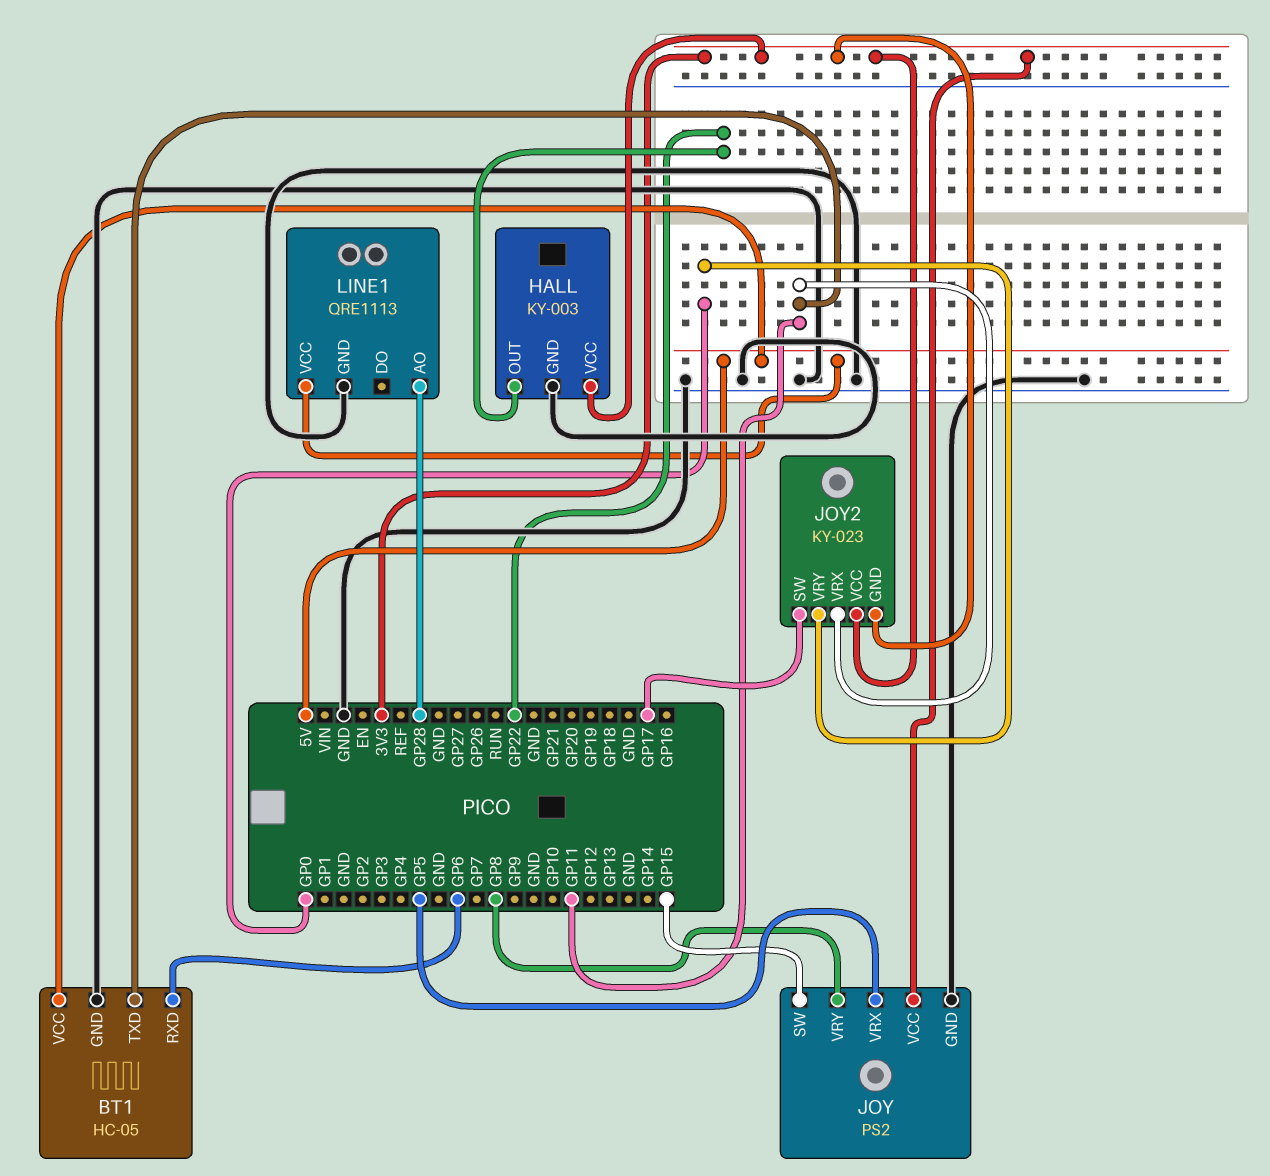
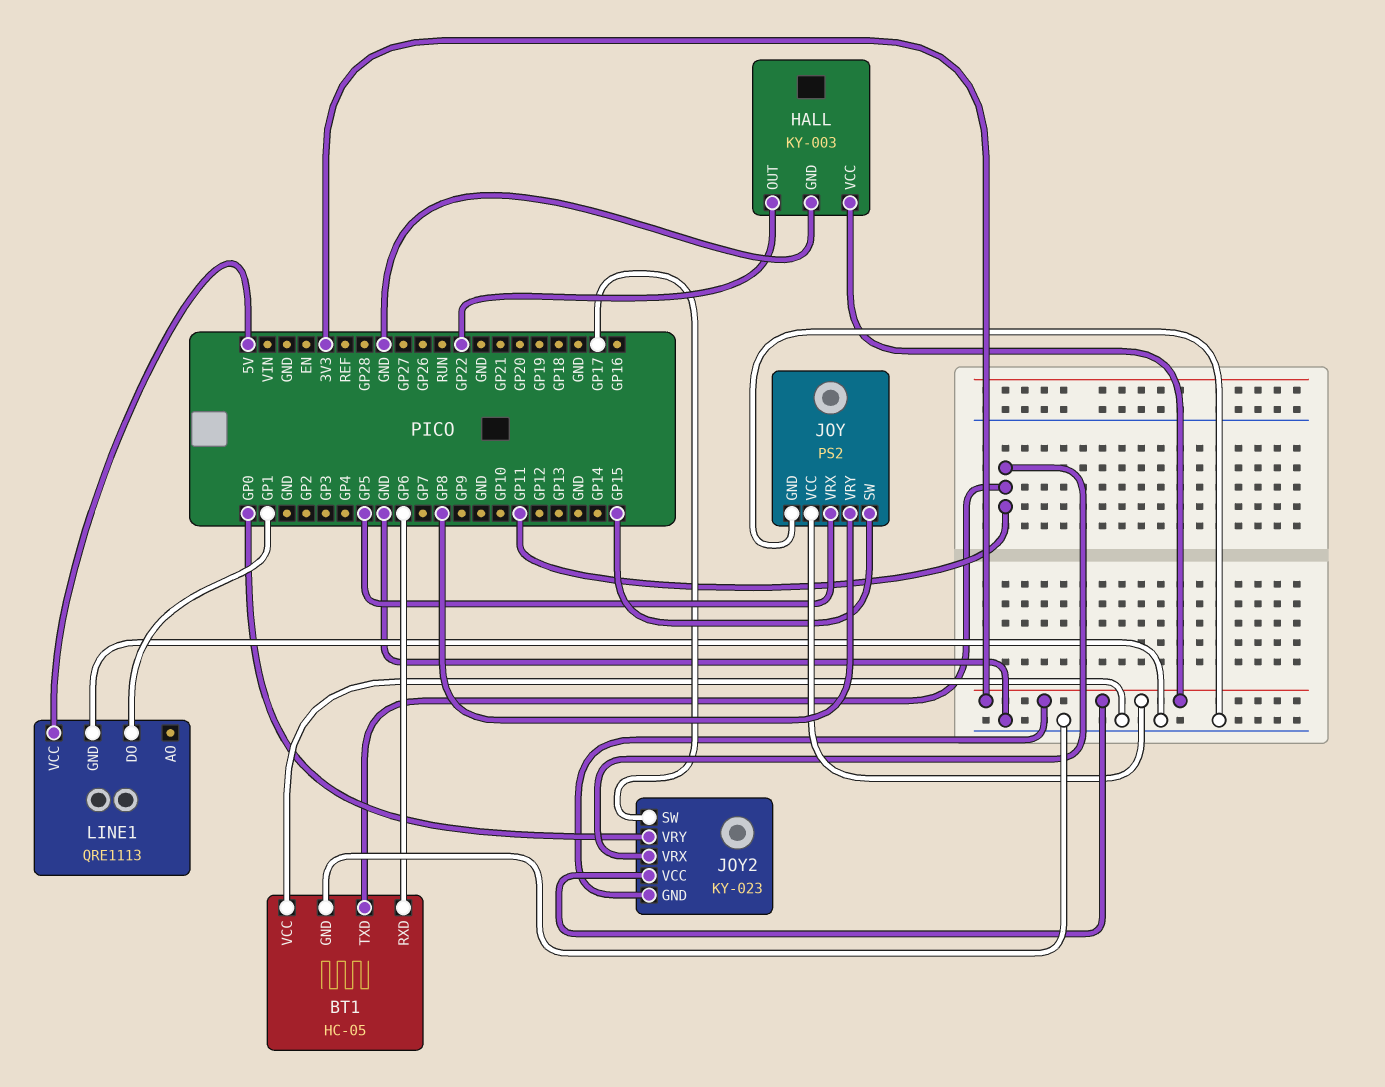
BT1 pin VCC: 5V -> GND
LINE1 pin AO: GP28 -> none
LINE1 pin DO: none -> GP1

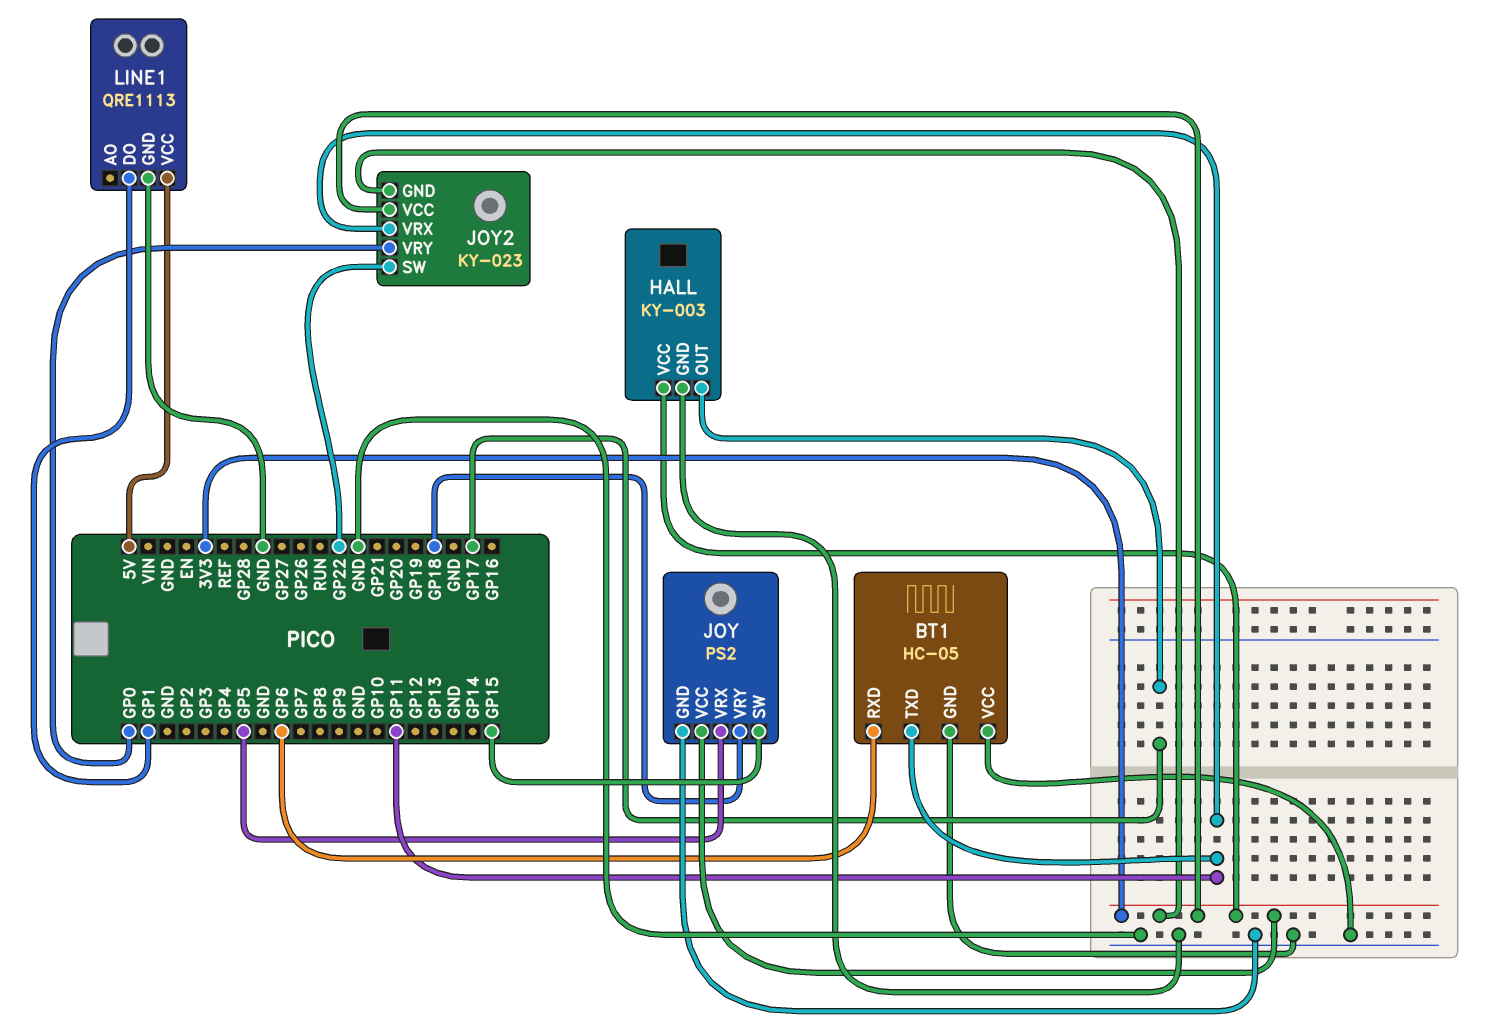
HALL pin OUT: GP22 -> GP17
JOY pin VRY: GP8 -> GP18
JOY2 pin SW: GP17 -> GP22

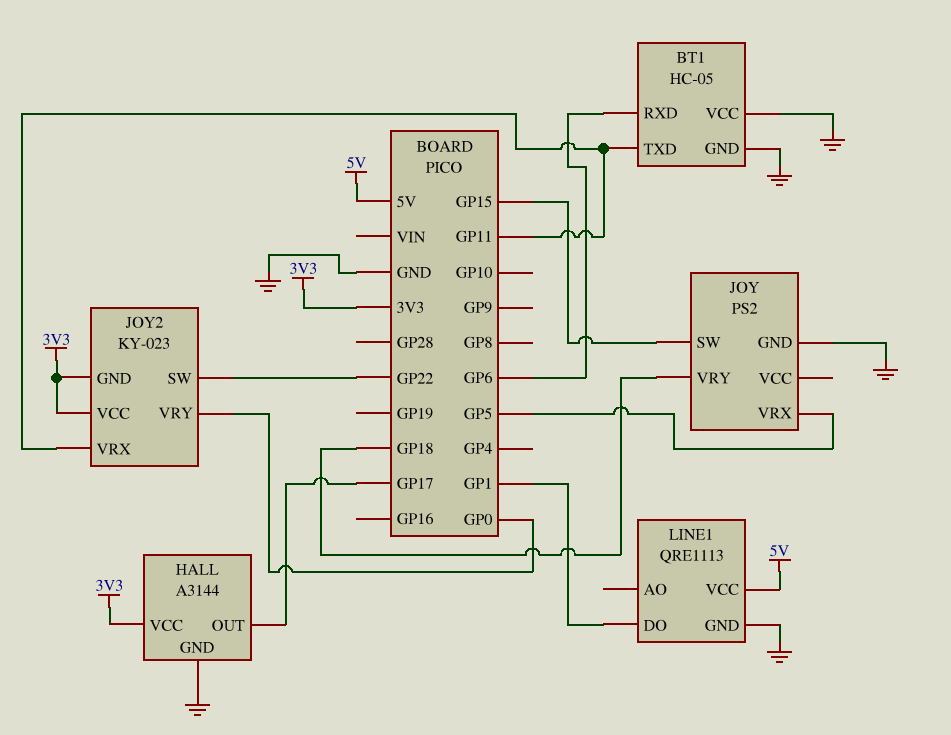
HALL: KY-003 -> A3144
JOY pin VCC: 3V3 -> none

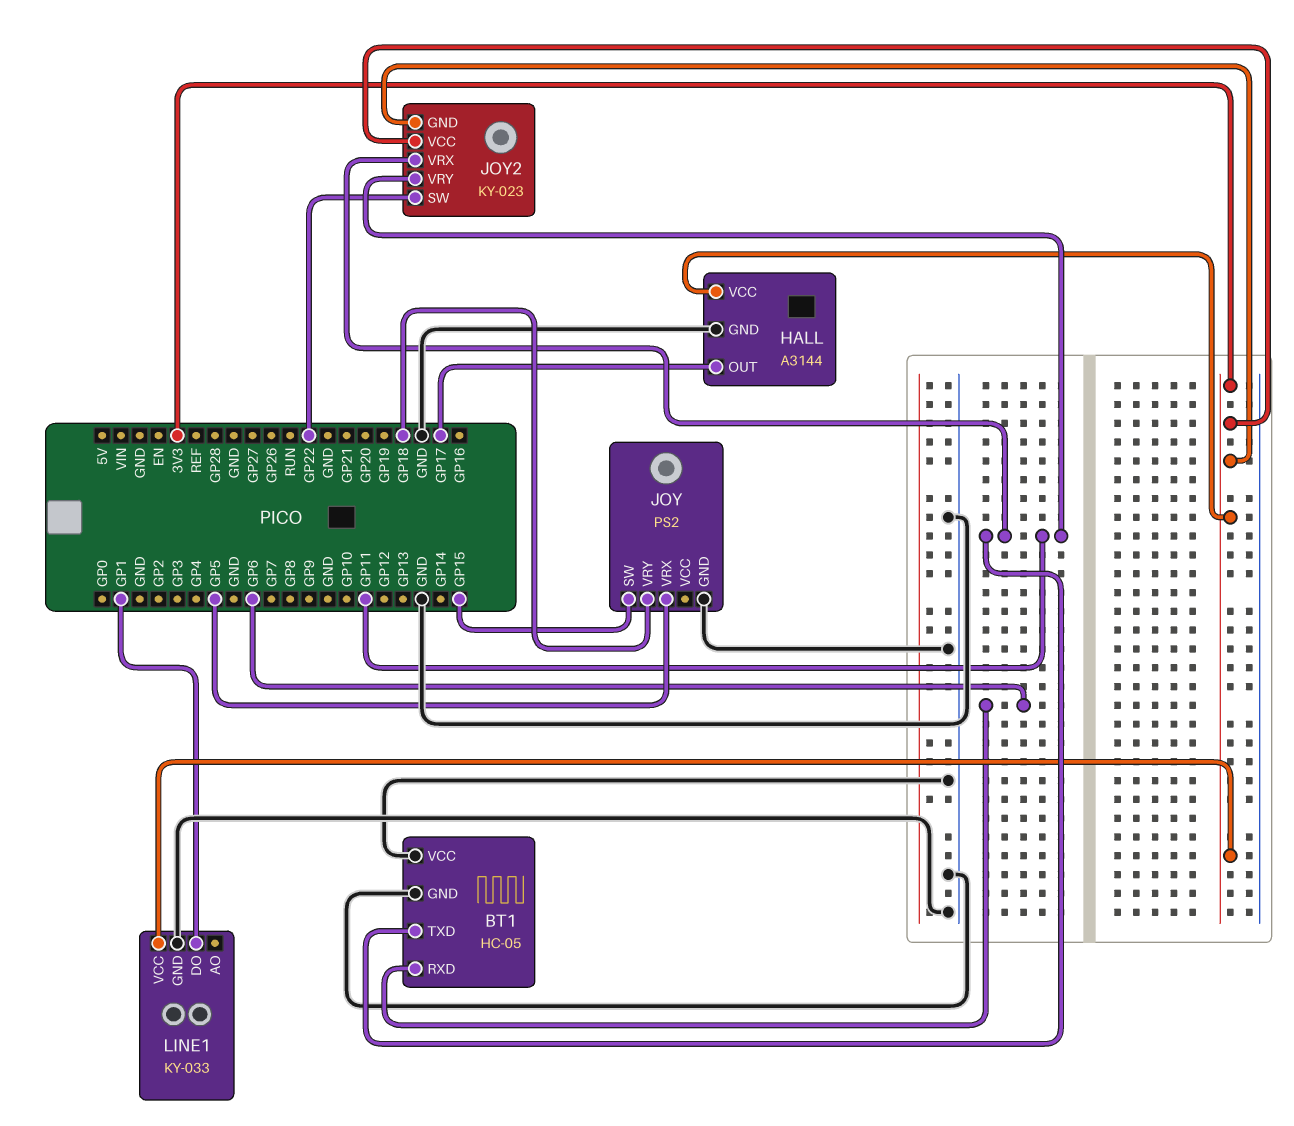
JOY2 pin VRY: GP0 -> GP11
LINE1: QRE1113 -> KY-033
LINE1 pin VCC: 5V -> 3V3

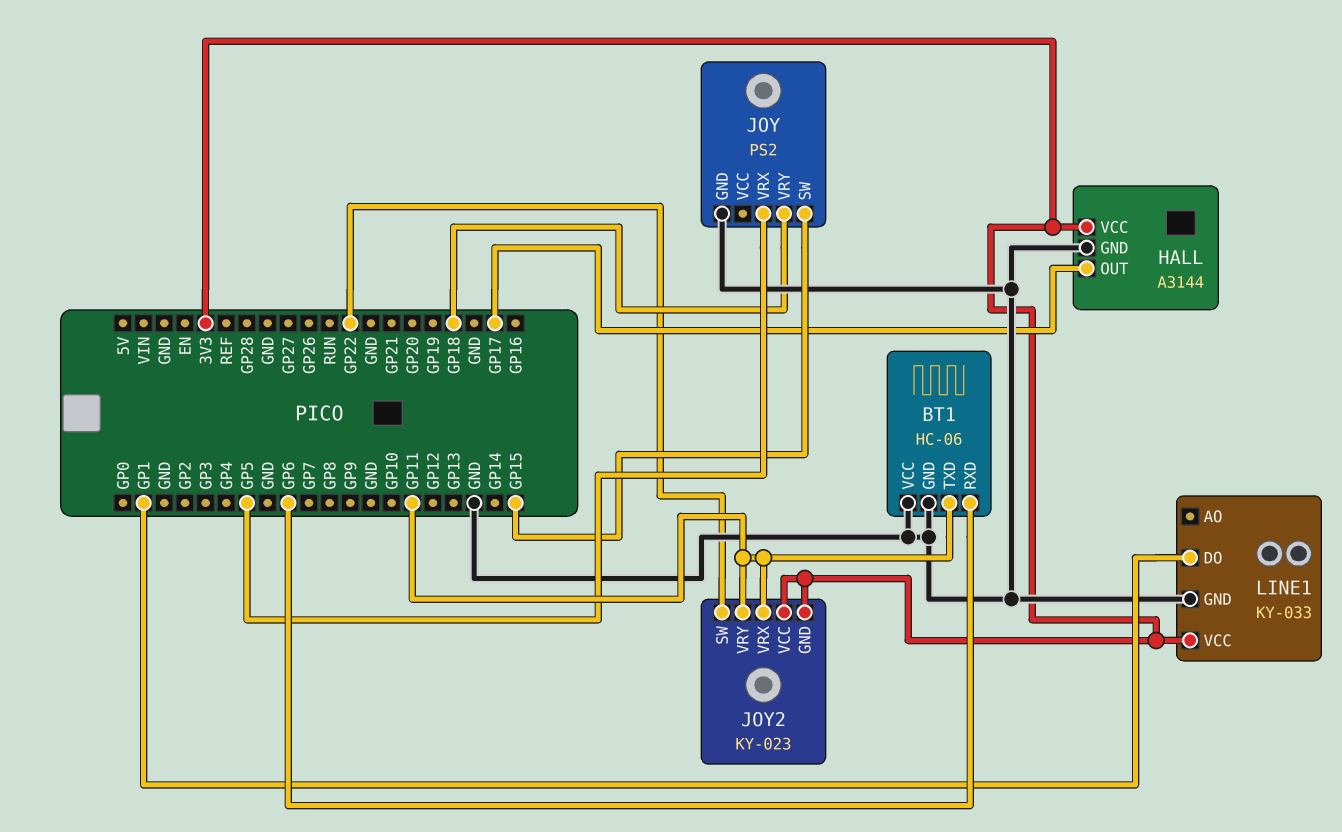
BT1: HC-05 -> HC-06

